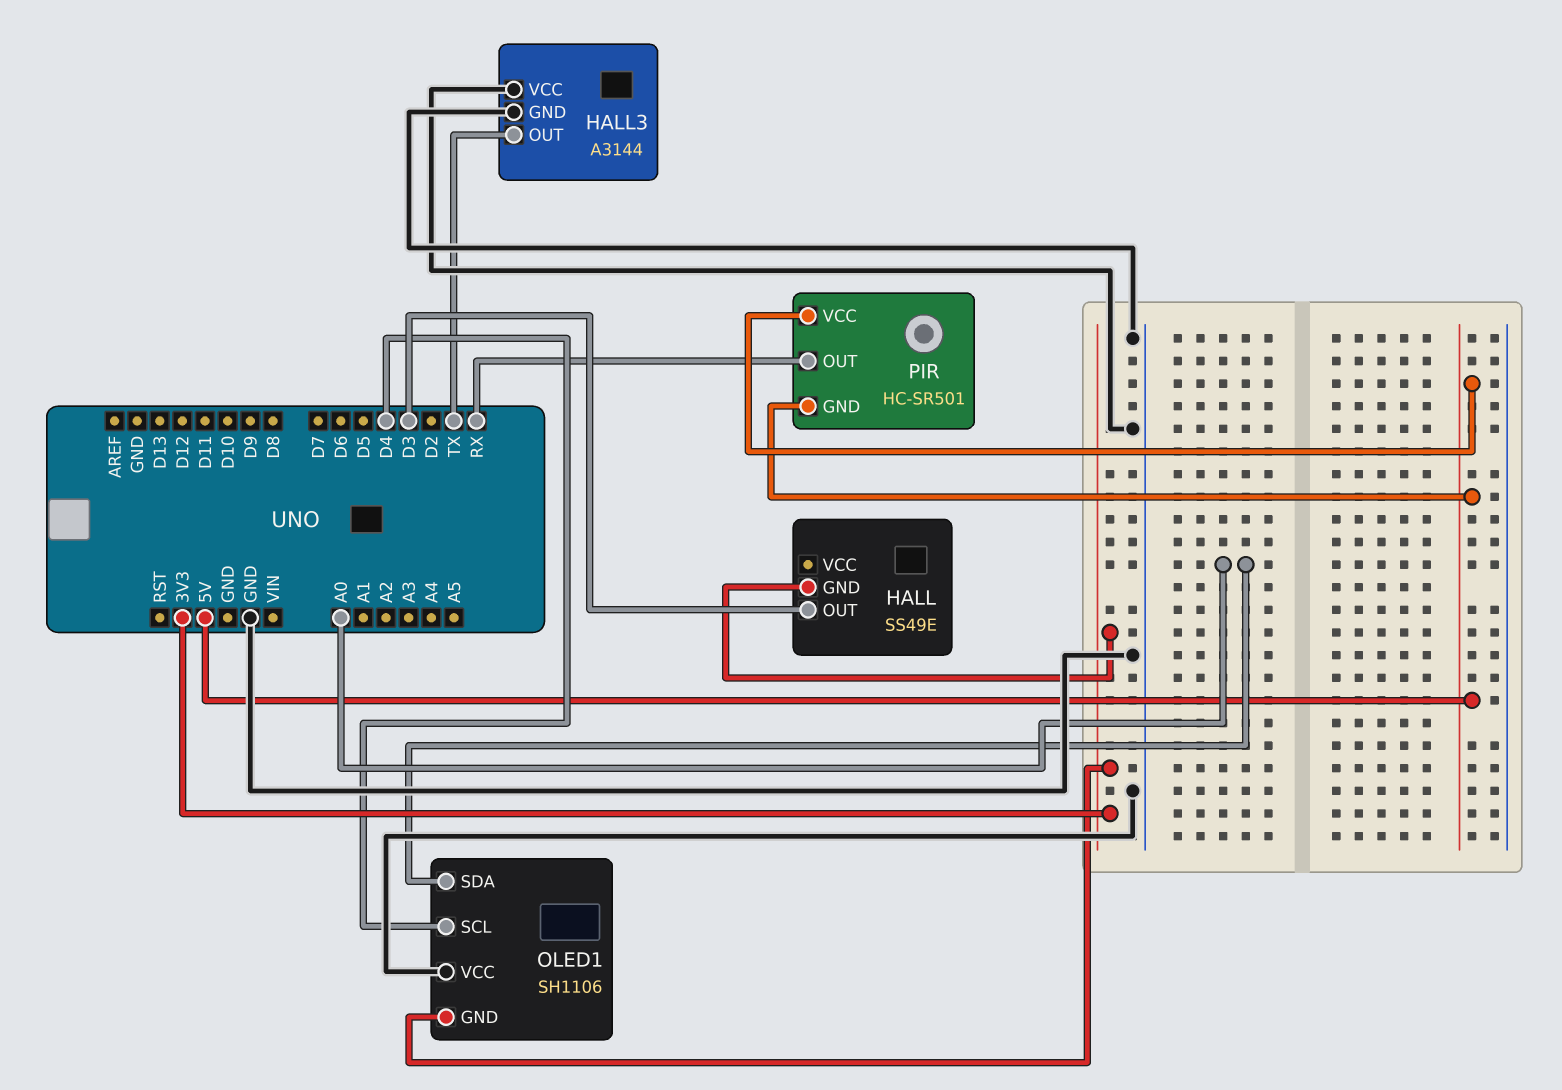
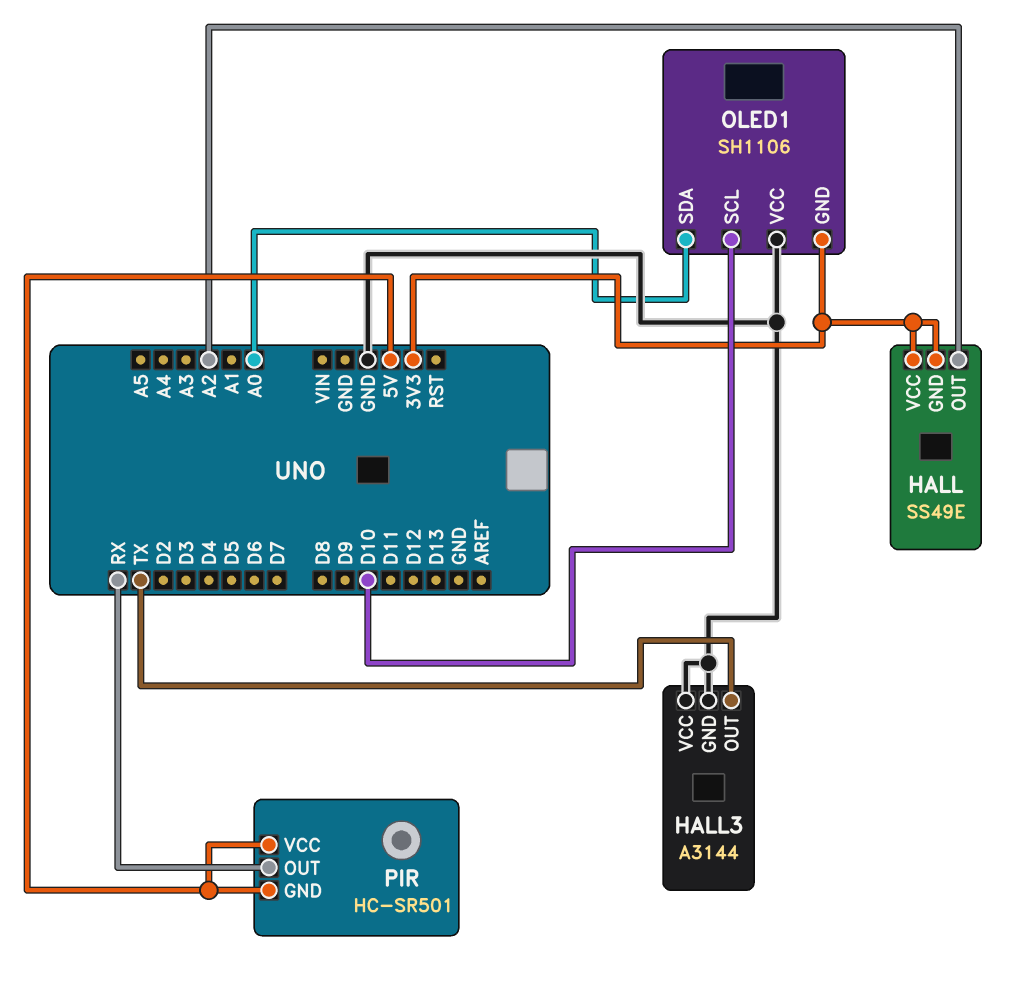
HALL pin OUT: D3 -> A2
HALL pin VCC: none -> 3V3
OLED1 pin SCL: D4 -> D10

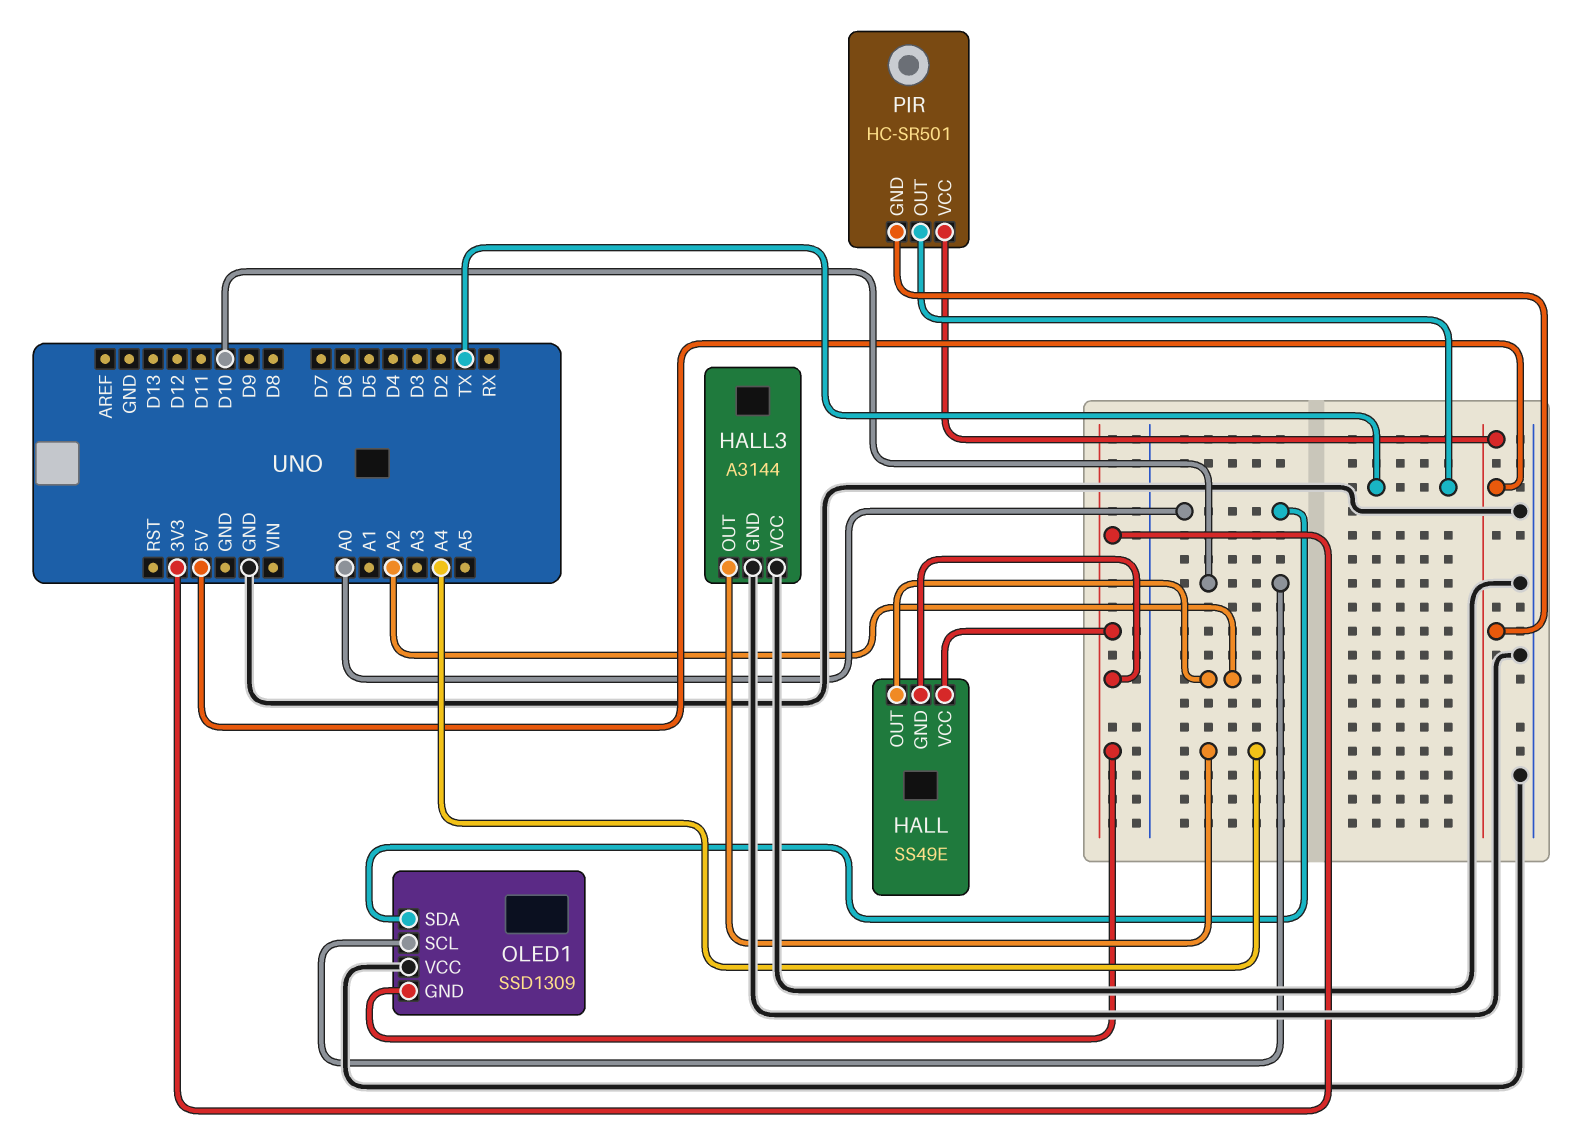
HALL3 pin OUT: TX -> A4
OLED1: SH1106 -> SSD1309
PIR pin OUT: RX -> TX

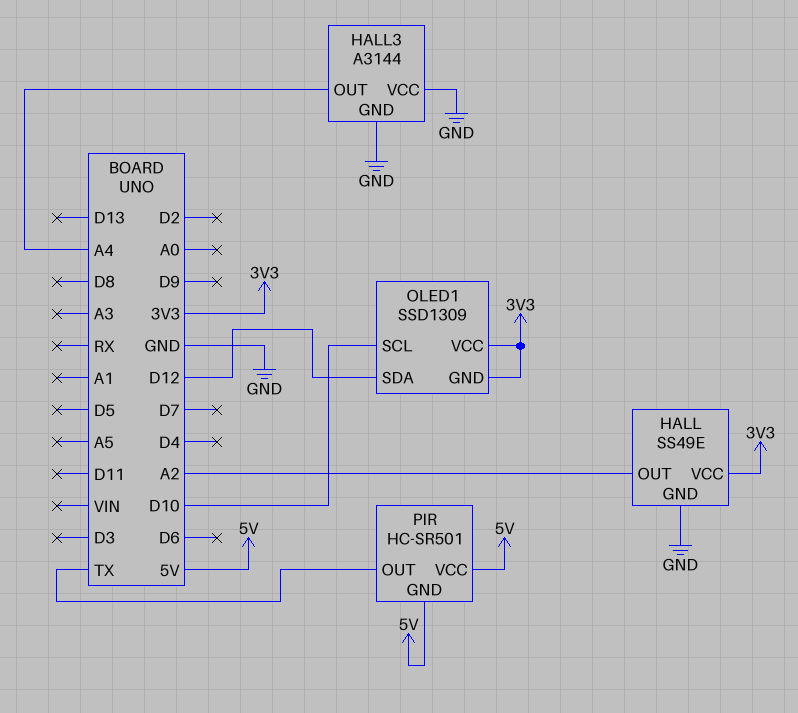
HALL pin GND: 3V3 -> GND
OLED1 pin SDA: A0 -> D12
OLED1 pin VCC: GND -> 3V3

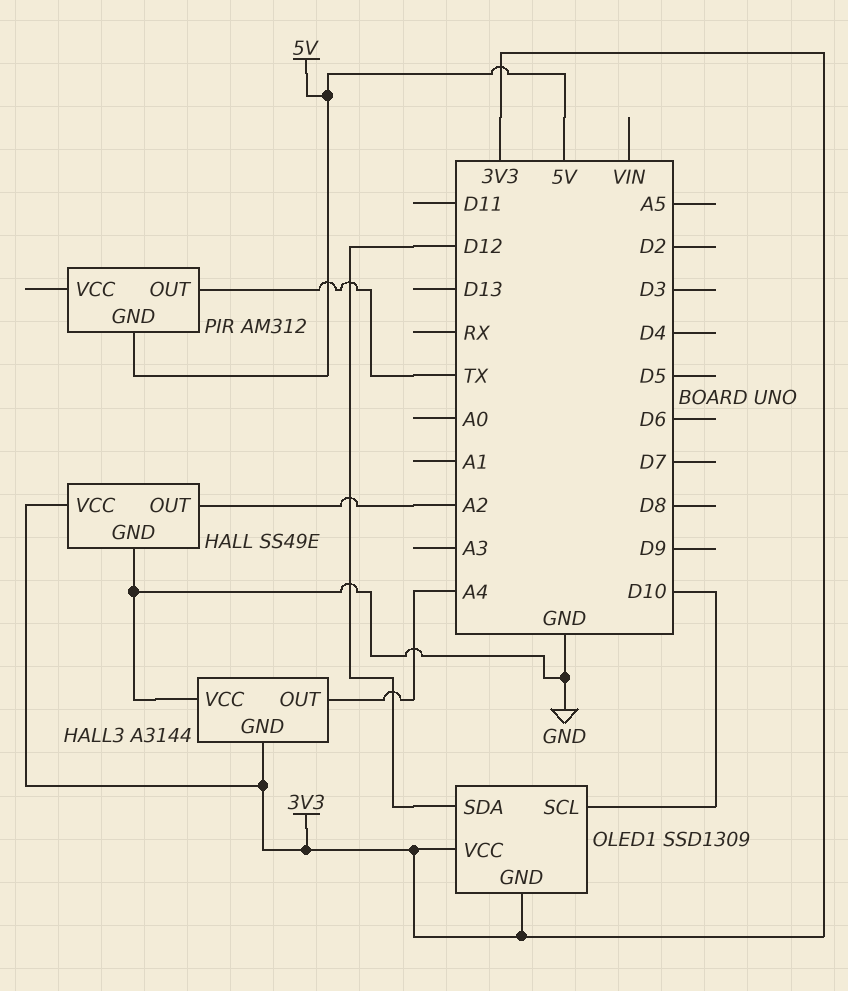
HALL3 pin GND: GND -> 3V3
PIR: HC-SR501 -> AM312
PIR pin VCC: 5V -> none

